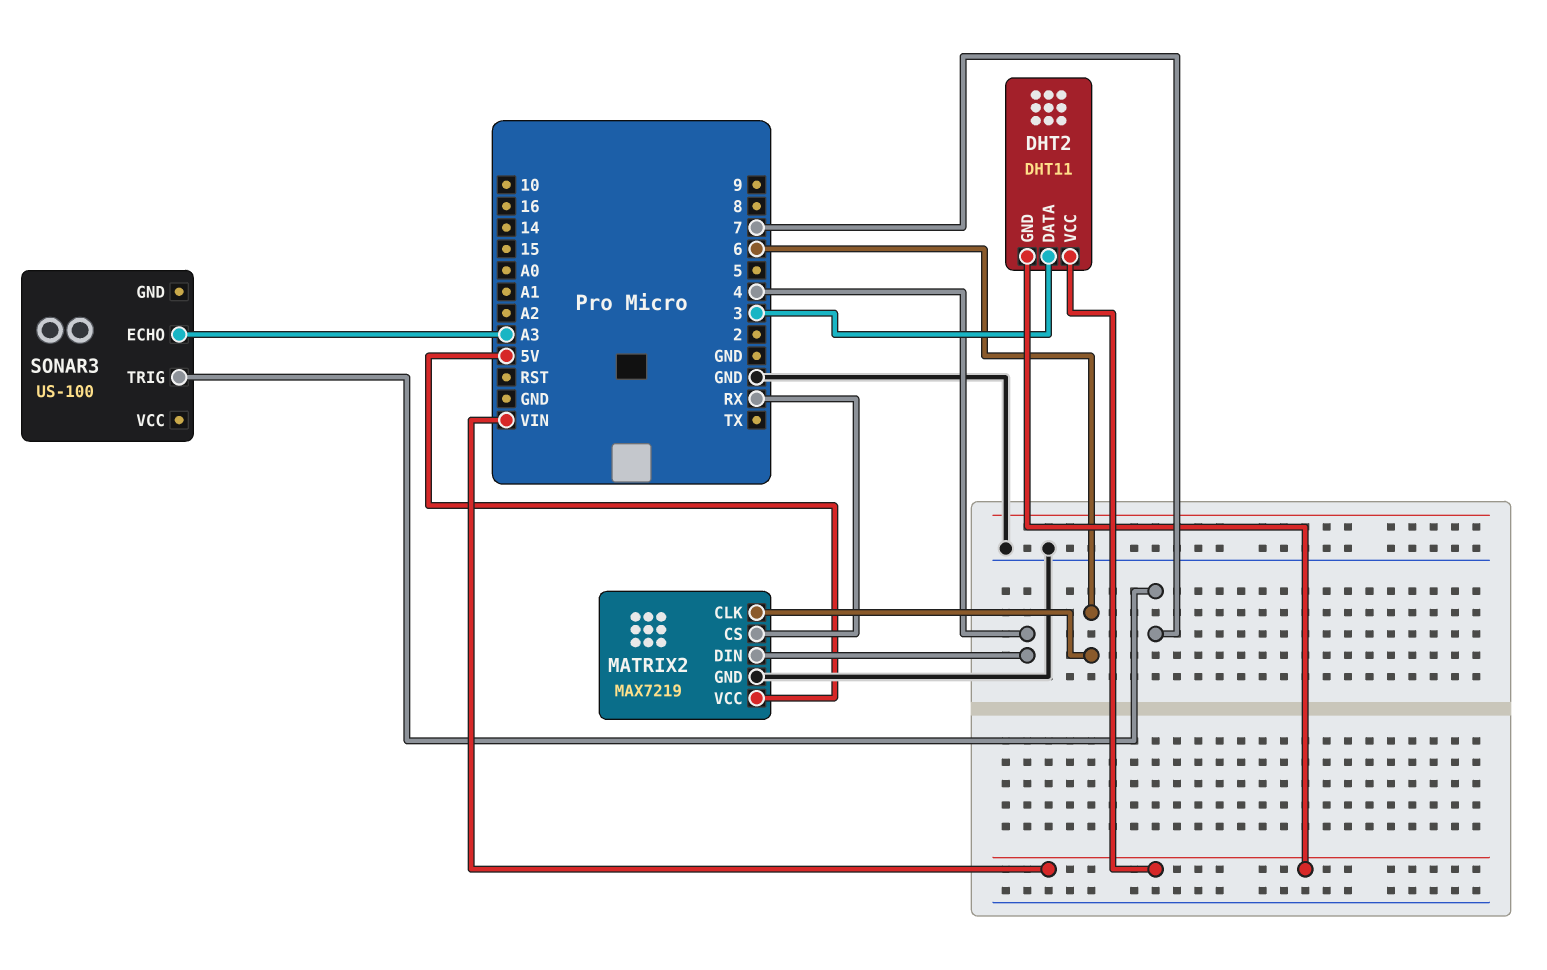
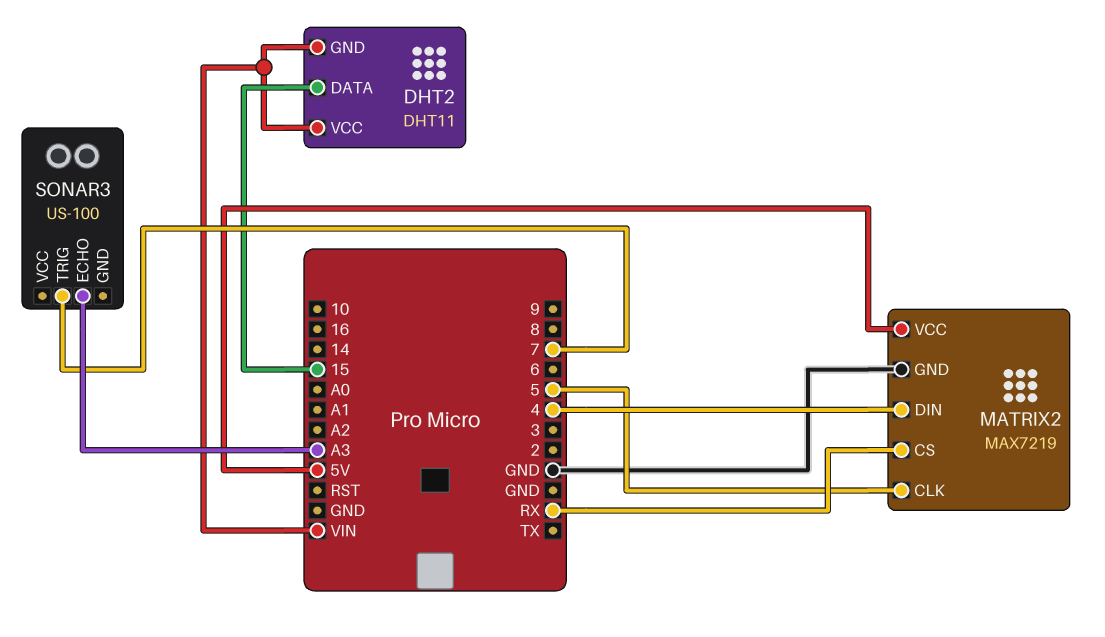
DHT2 pin DATA: 3 -> 15
MATRIX2 pin CLK: 6 -> 5

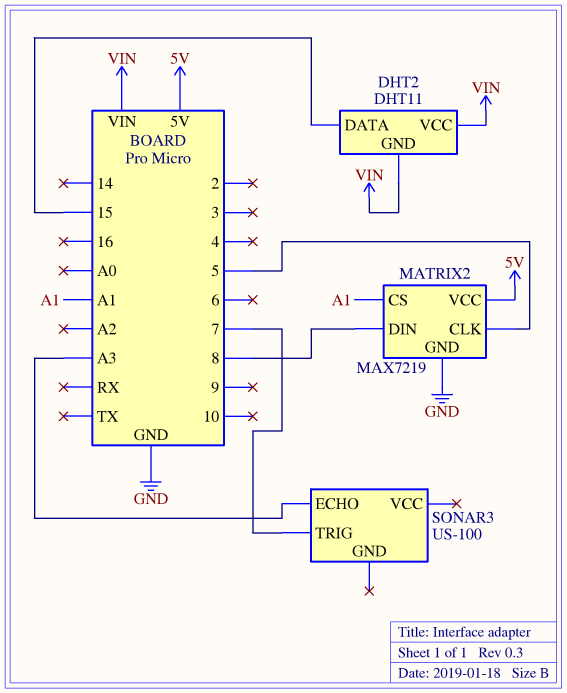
MATRIX2 pin CS: RX -> A1
MATRIX2 pin DIN: 4 -> 8

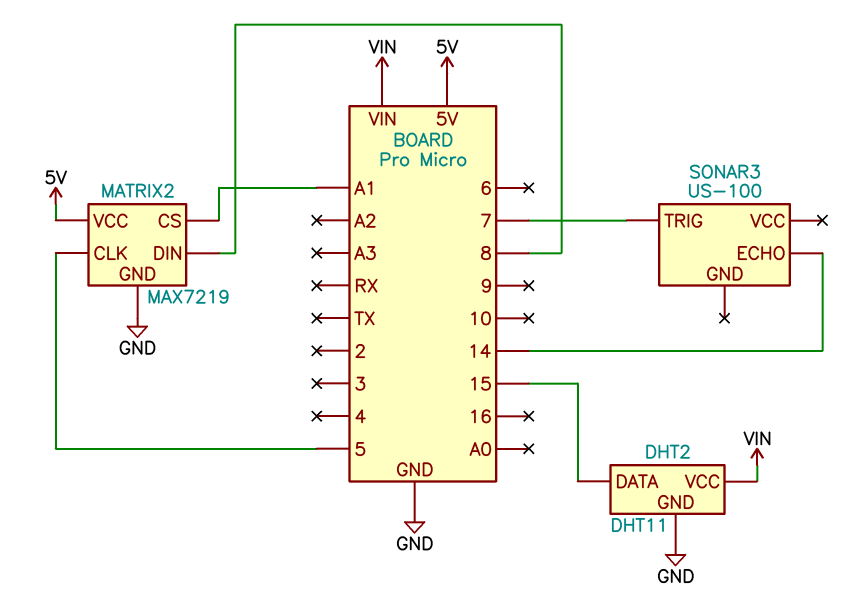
DHT2 pin GND: VIN -> GND
SONAR3 pin ECHO: A3 -> 14

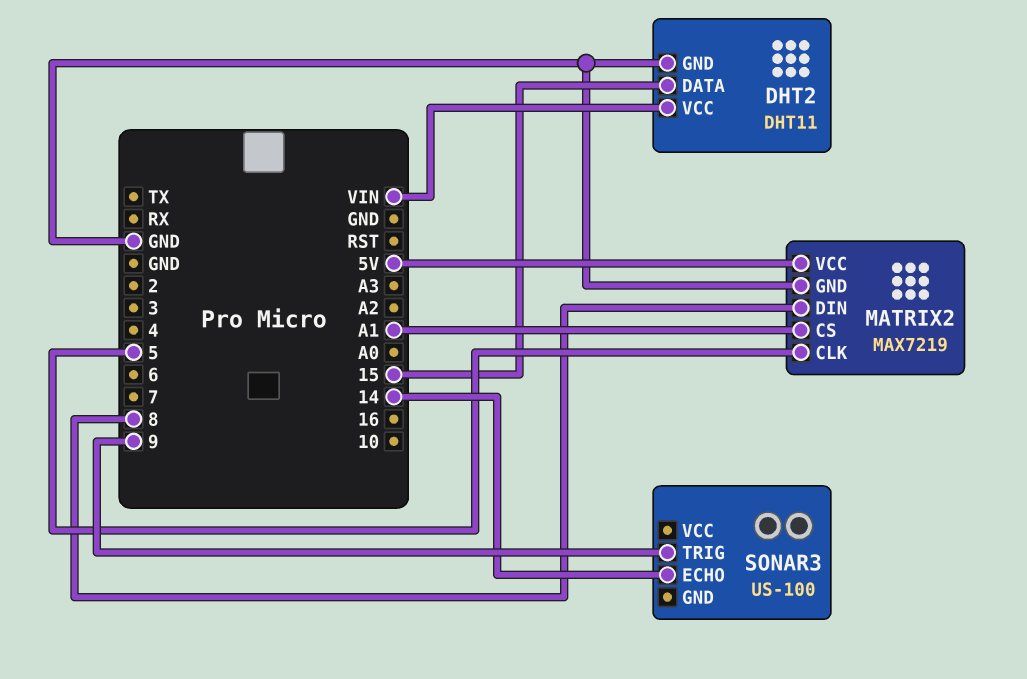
SONAR3 pin TRIG: 7 -> 9

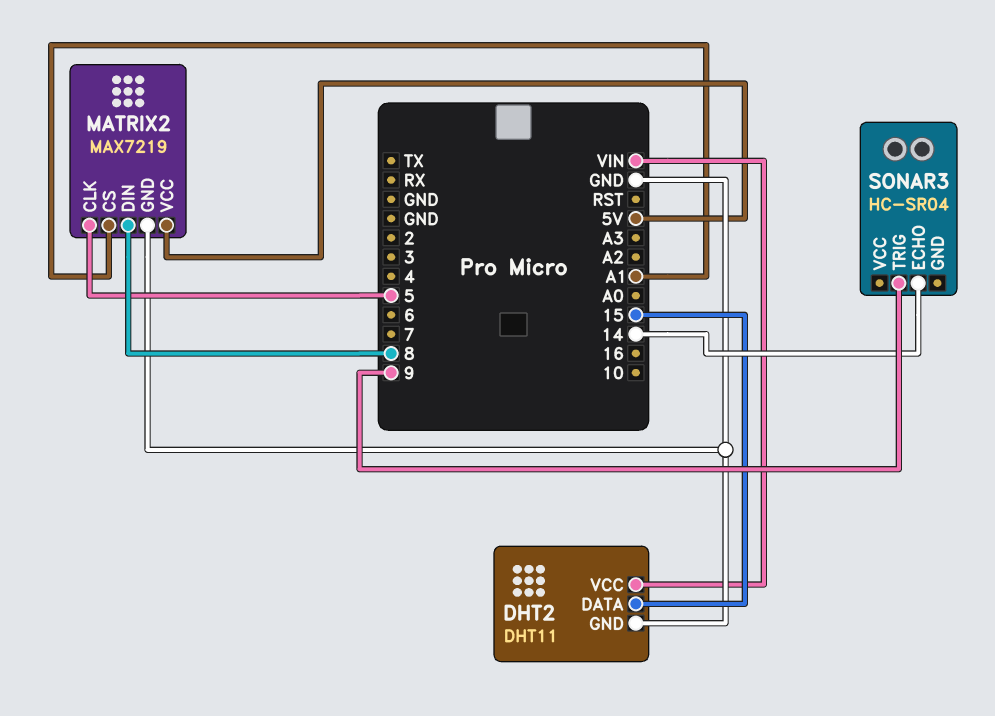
SONAR3: US-100 -> HC-SR04

